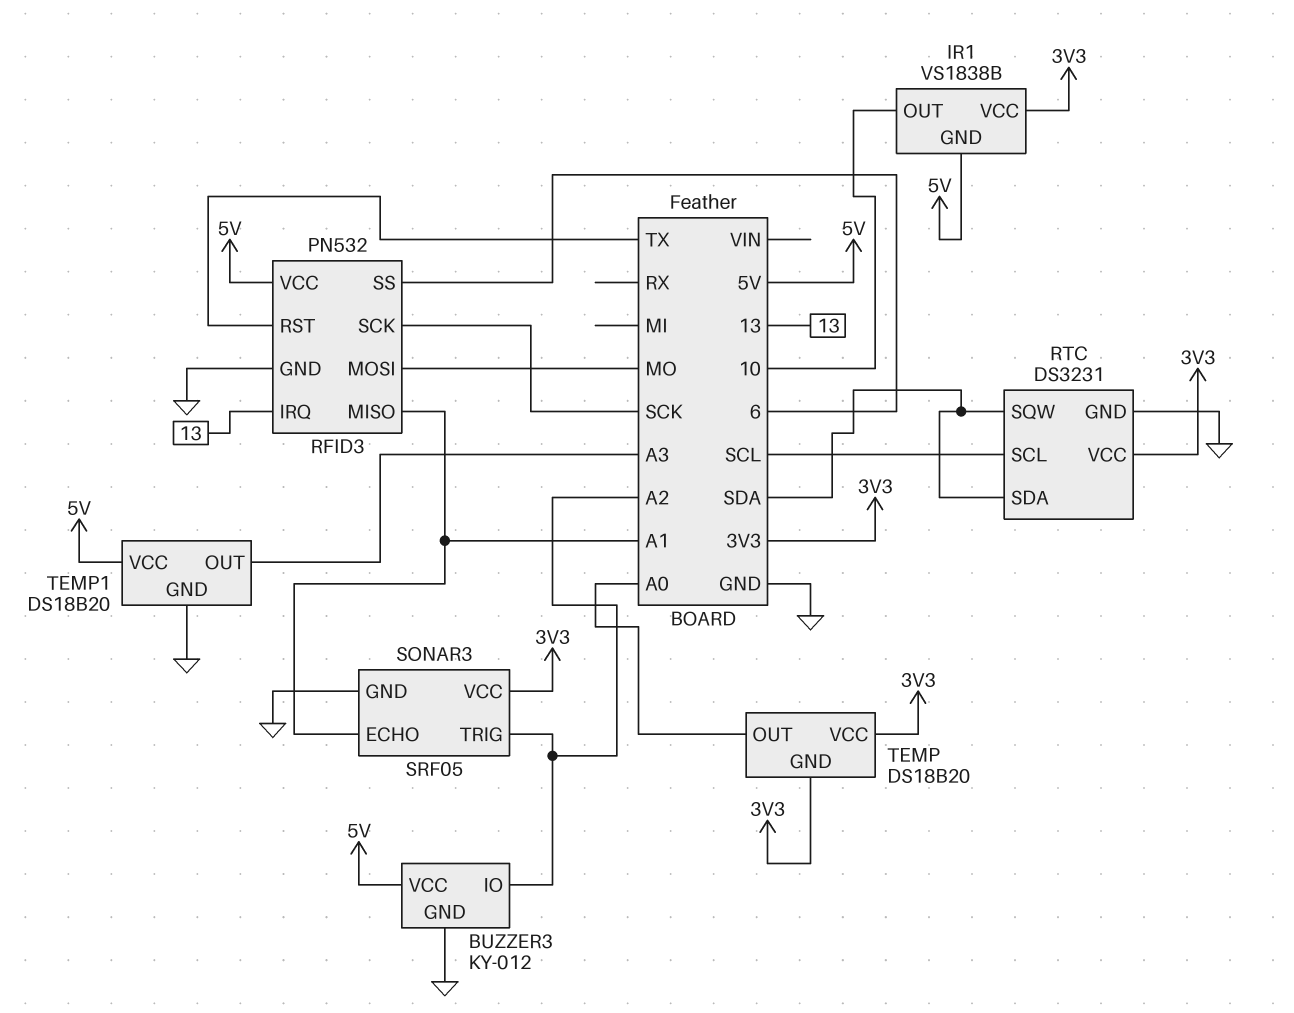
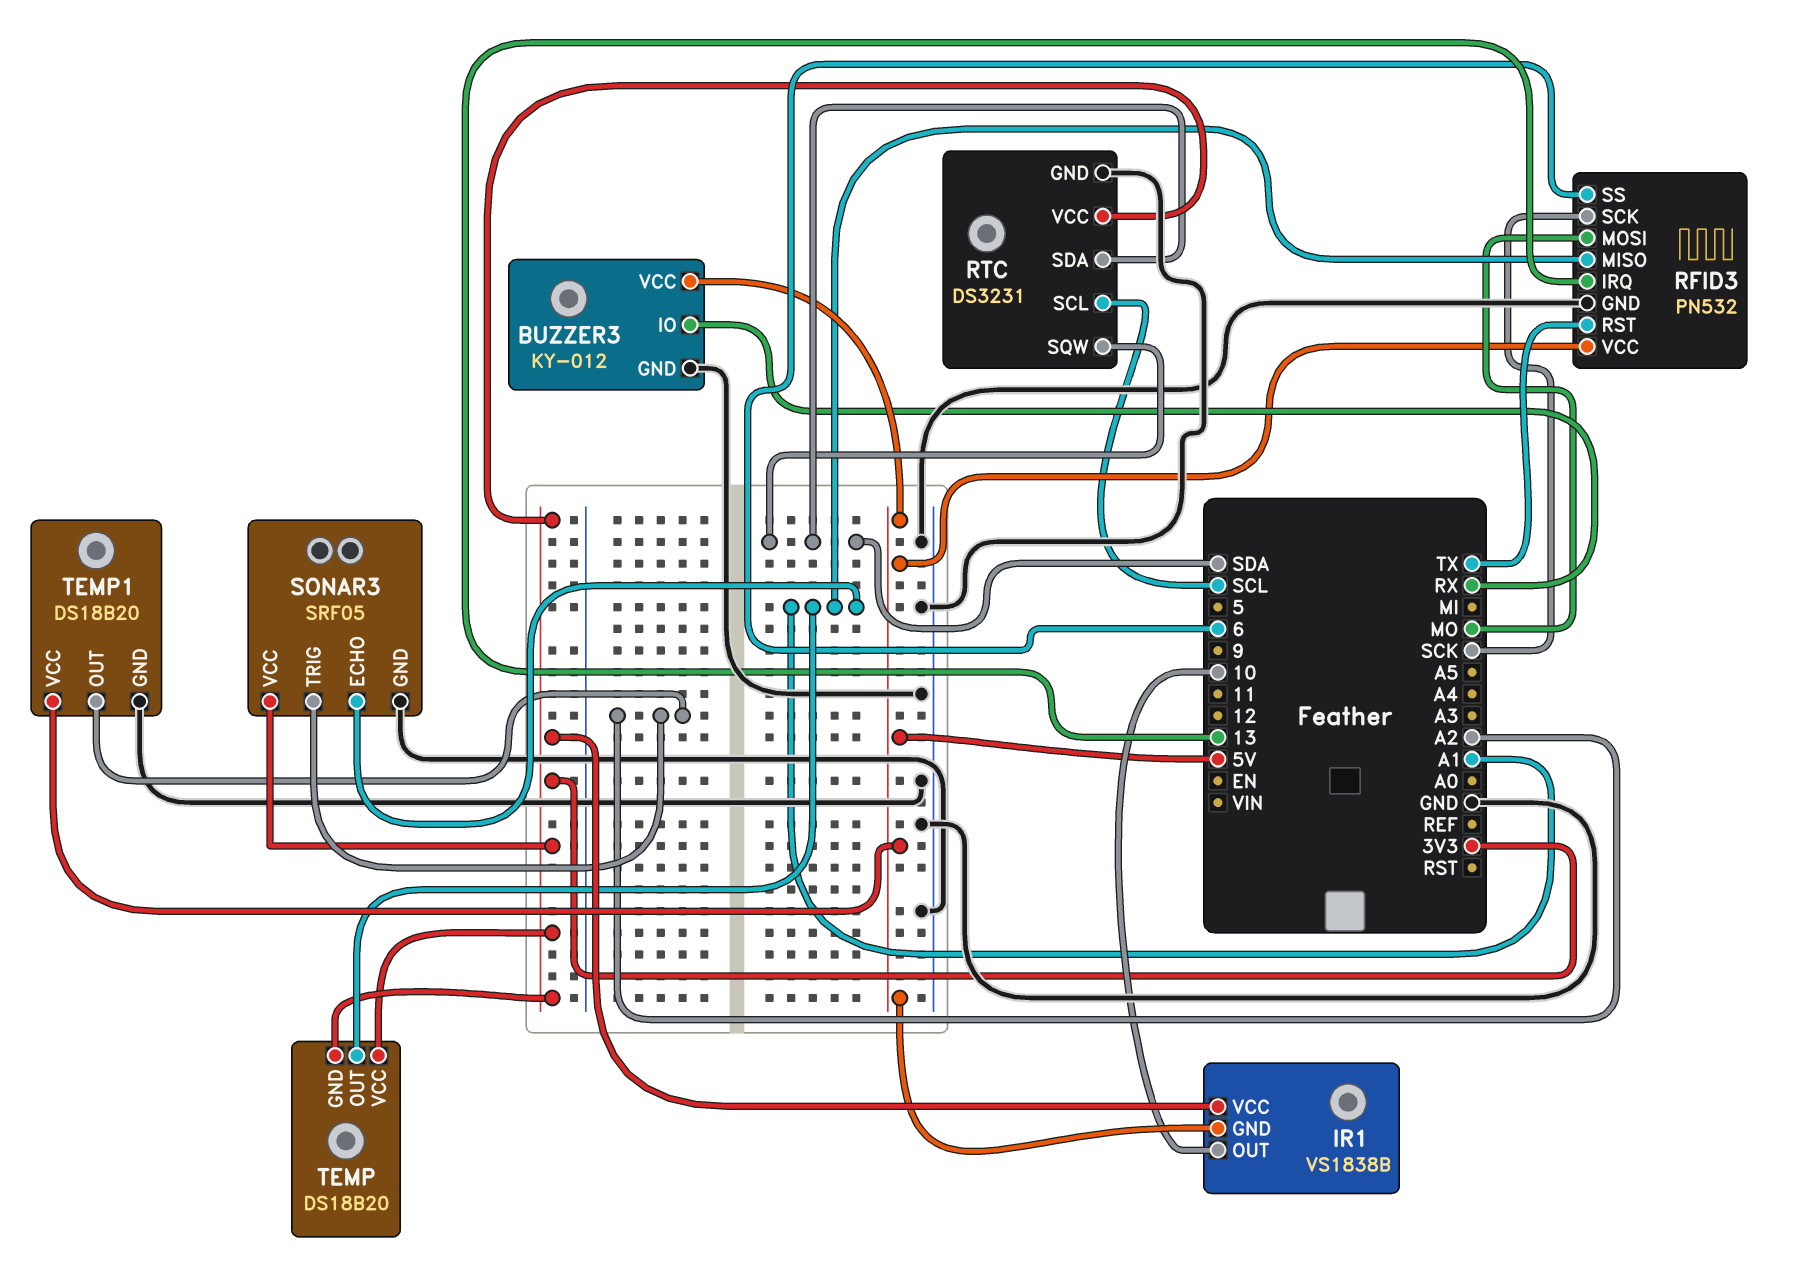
BUZZER3 pin IO: A2 -> RX
TEMP pin OUT: A0 -> A1
TEMP1 pin OUT: A3 -> A2

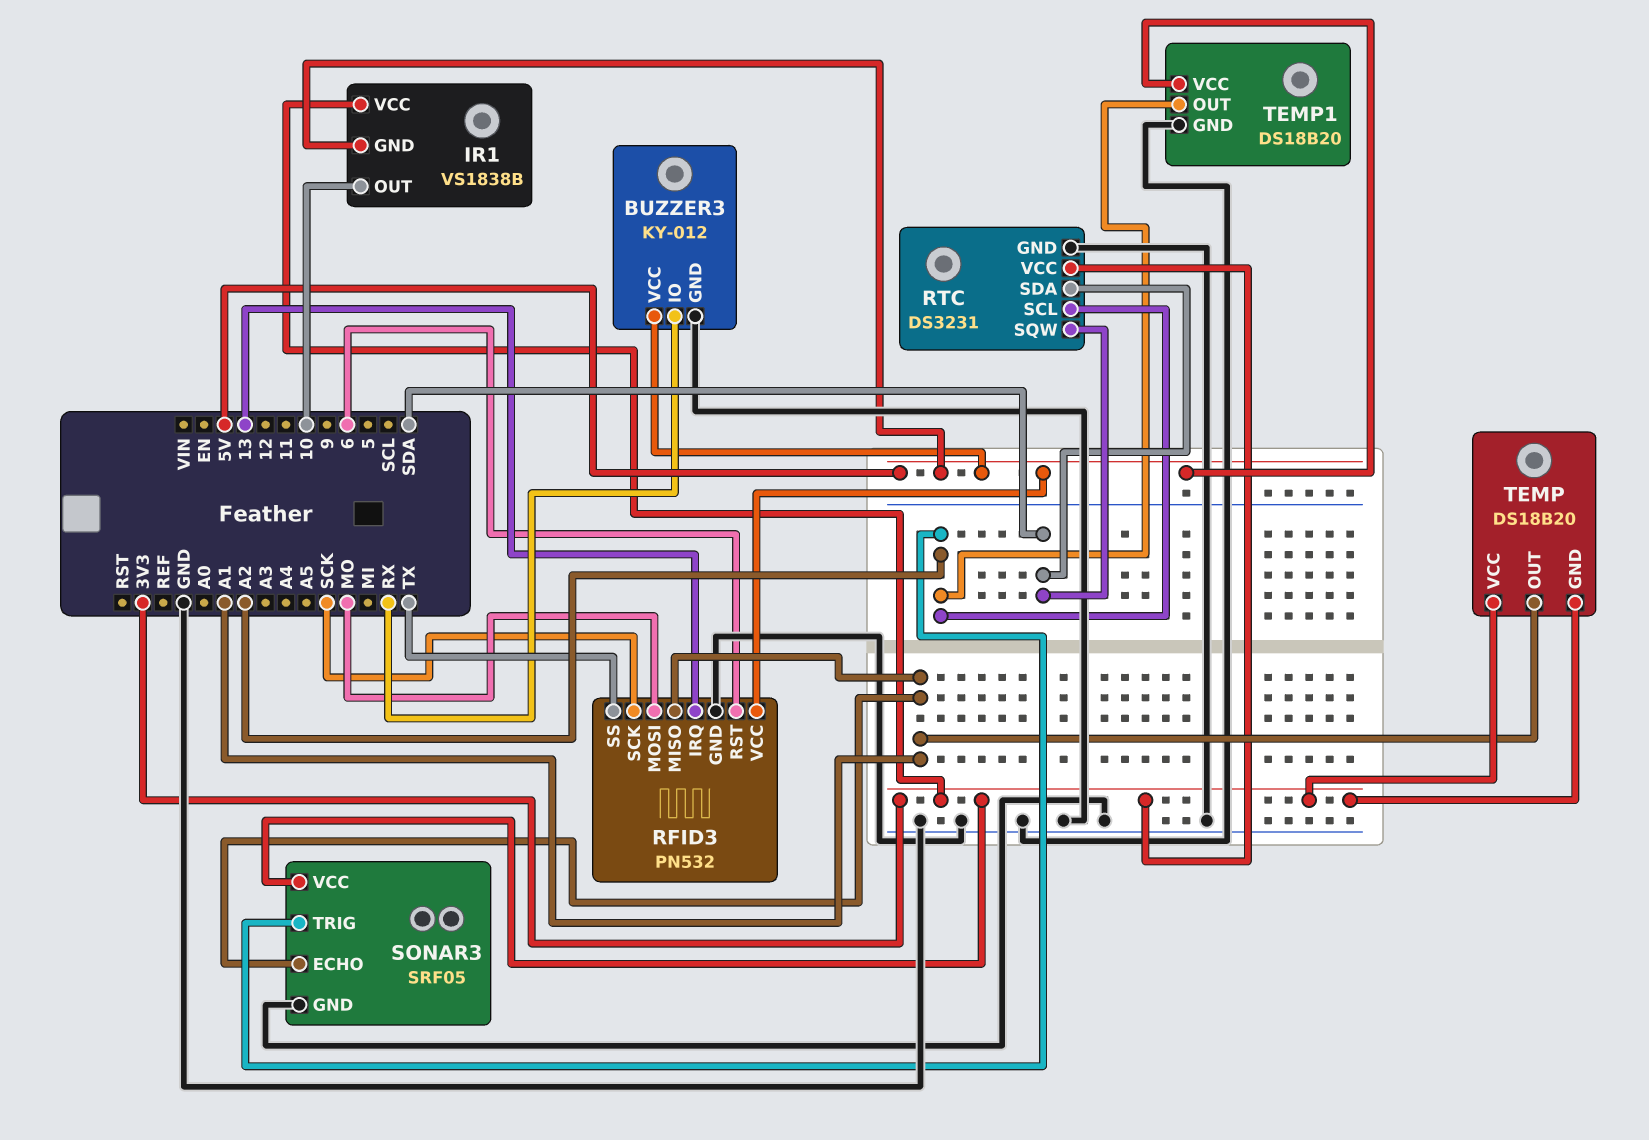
RFID3 pin RST: TX -> 6
RFID3 pin SS: 6 -> TX
RTC pin SCL: SCL -> A2

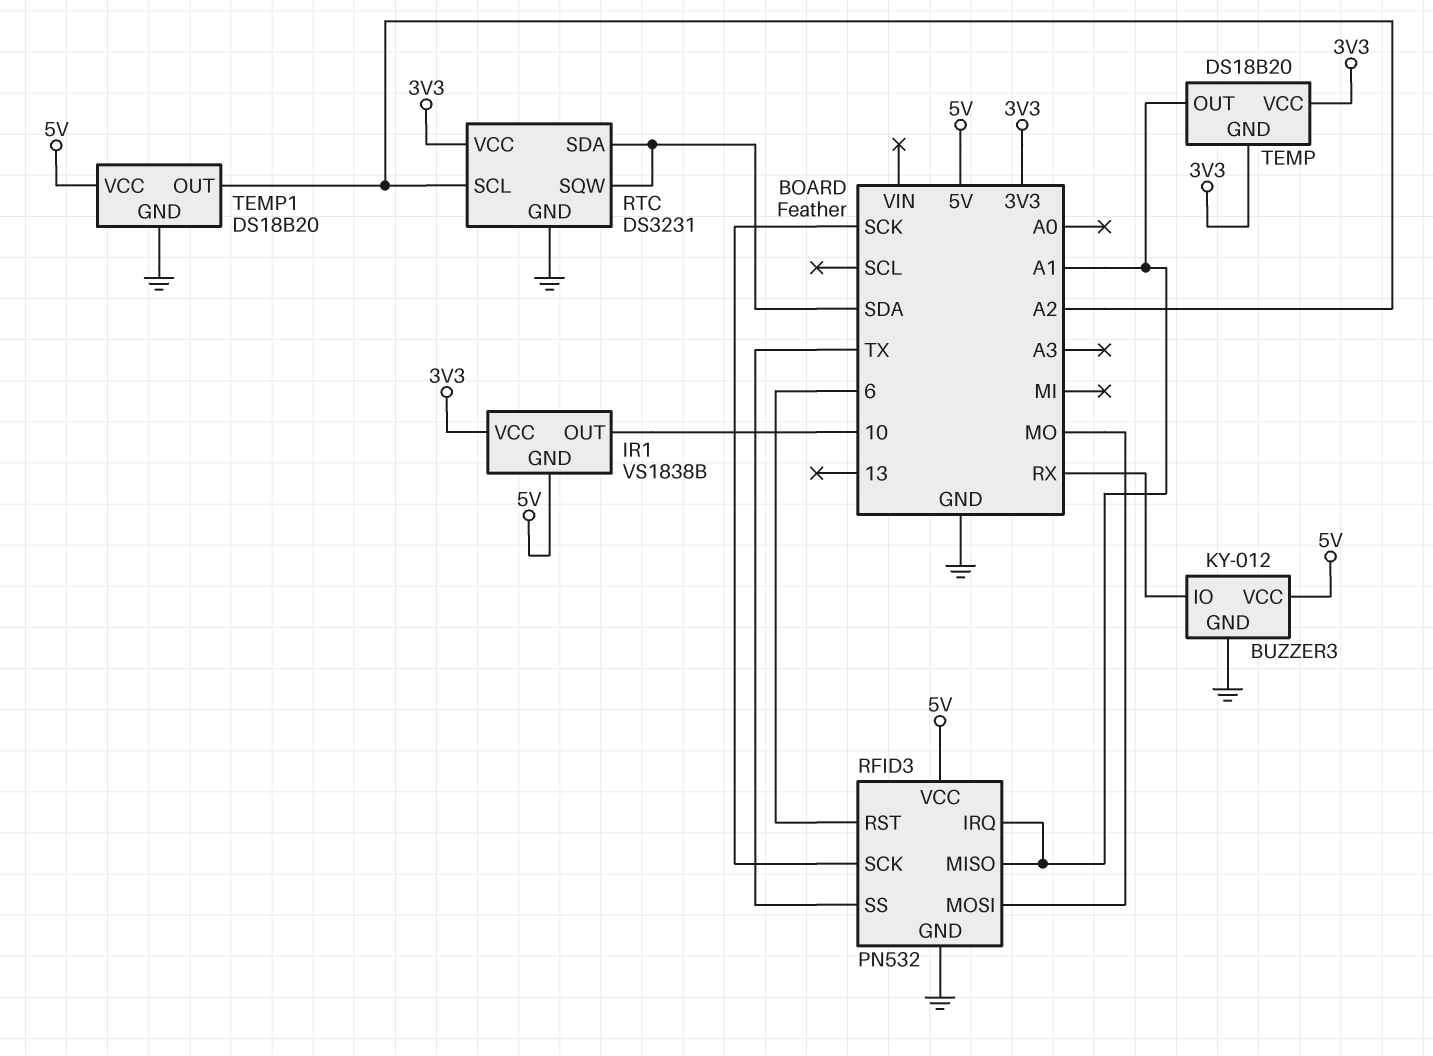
RFID3 pin IRQ: 13 -> A1
SONAR3: SRF05 -> none
SONAR3 pin ECHO: A1 -> none
SONAR3 pin GND: GND -> none
SONAR3 pin TRIG: A2 -> none
SONAR3 pin VCC: 3V3 -> none

